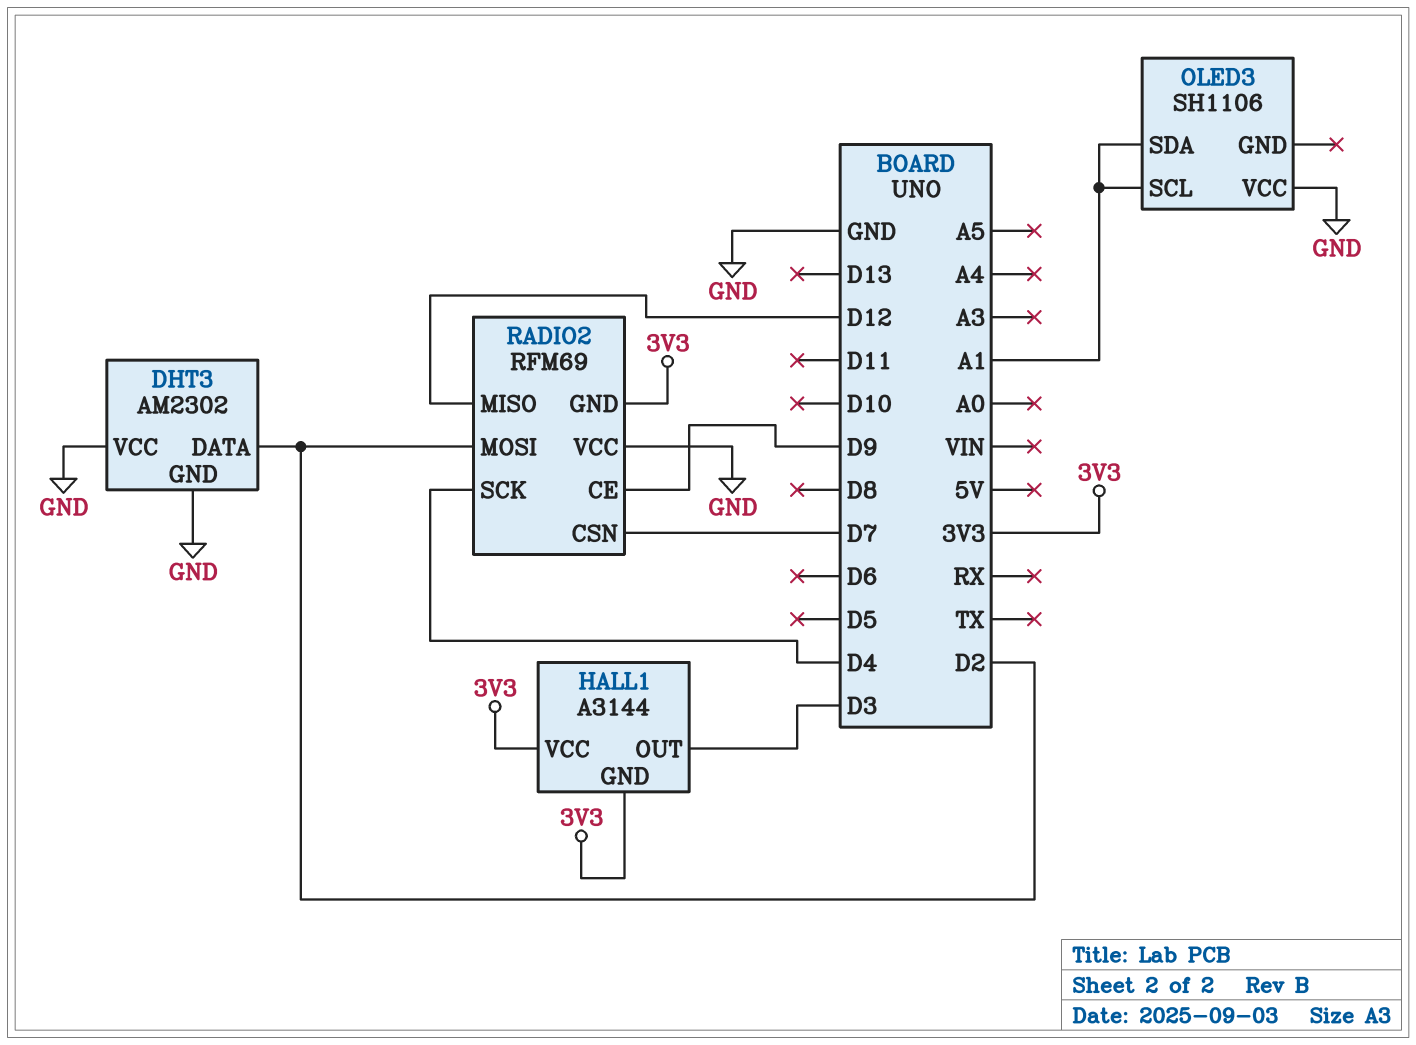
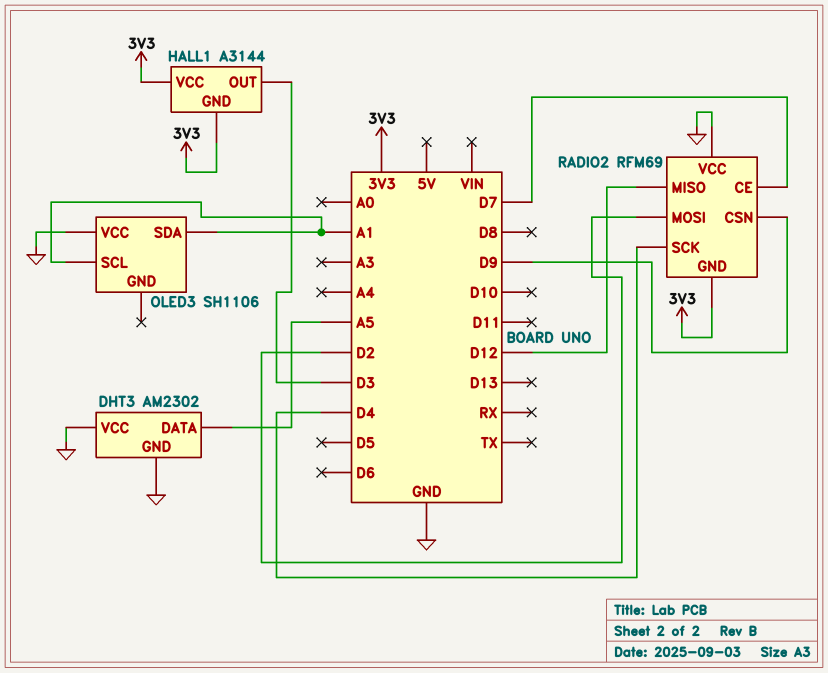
DHT3 pin DATA: D2 -> A5
RADIO2 pin CE: D9 -> D7
RADIO2 pin CSN: D7 -> D9

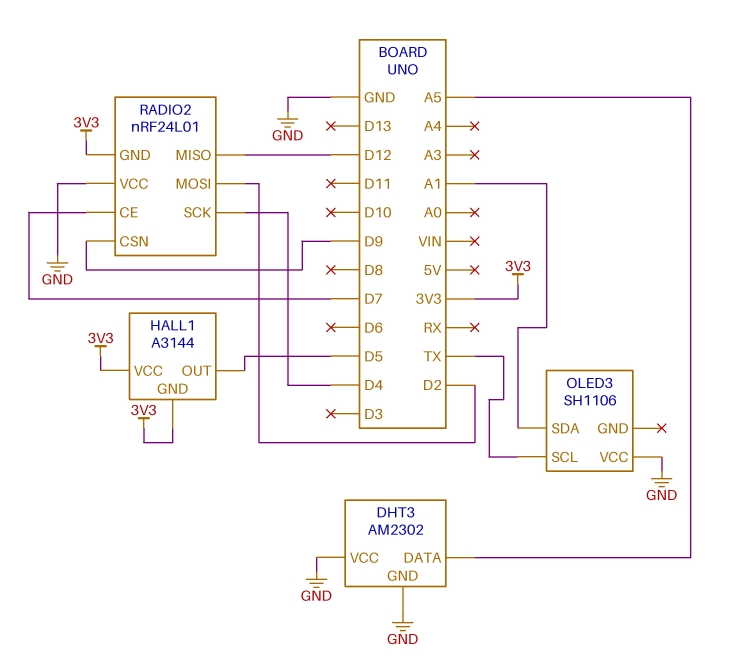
HALL1 pin OUT: D3 -> D5
OLED3 pin SCL: A1 -> TX
RADIO2: RFM69 -> nRF24L01

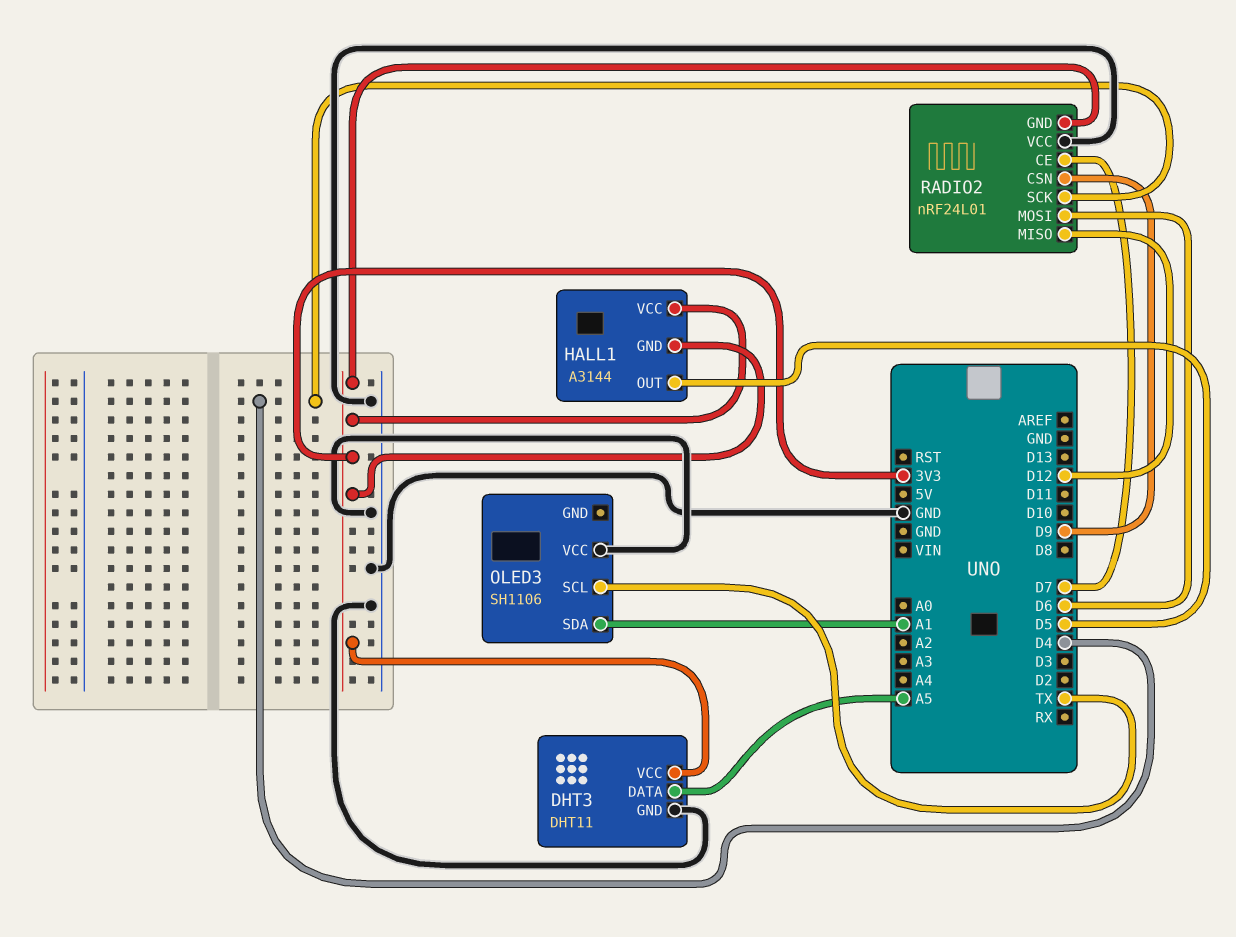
DHT3: AM2302 -> DHT11
DHT3 pin VCC: GND -> 3V3
RADIO2 pin MOSI: D2 -> D6

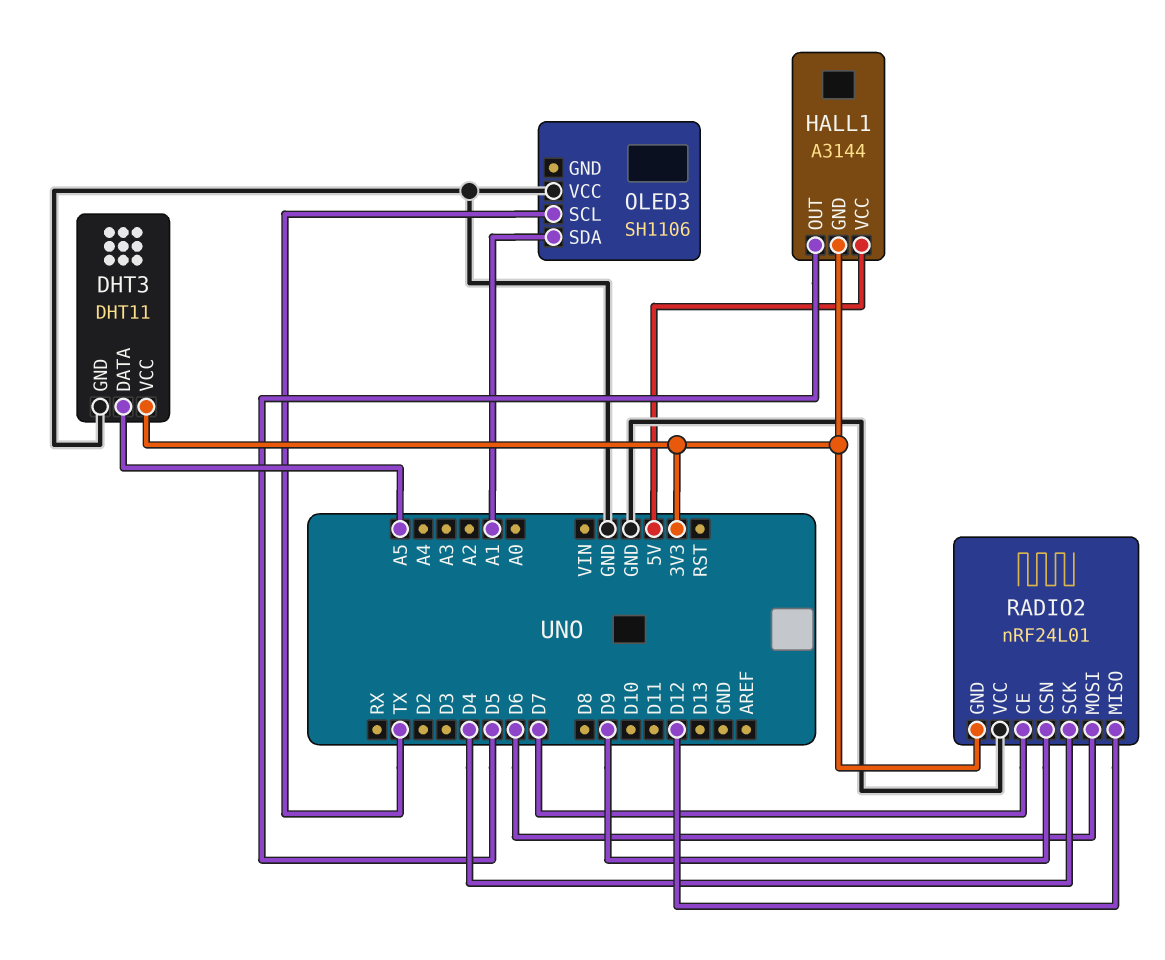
HALL1 pin VCC: 3V3 -> 5V

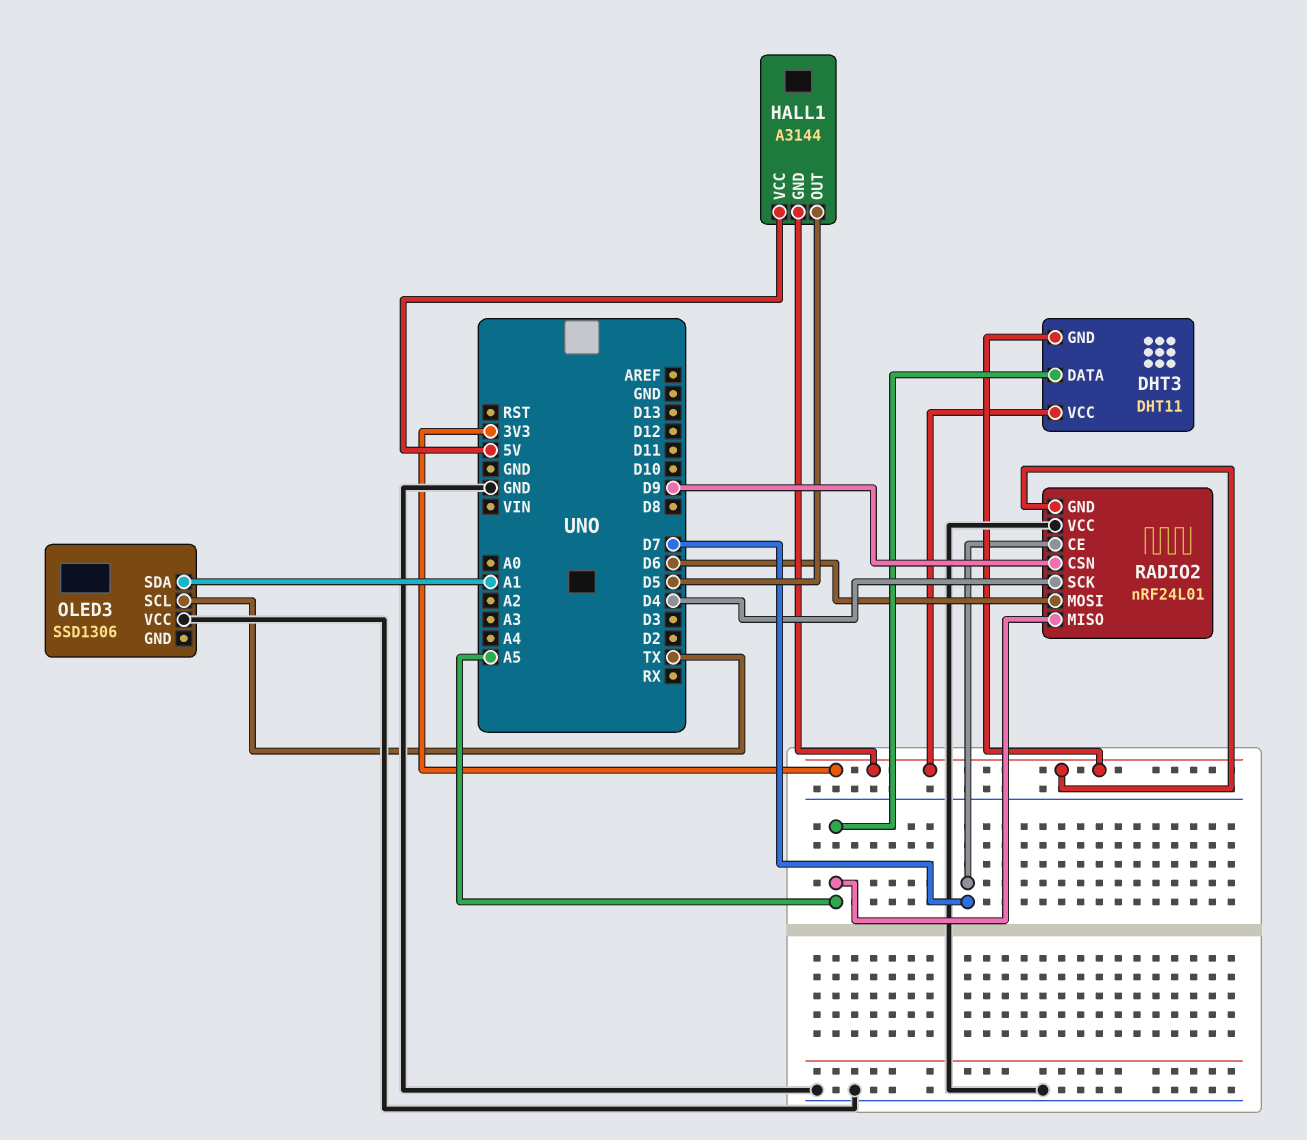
DHT3 pin GND: GND -> 3V3
OLED3: SH1106 -> SSD1306
RADIO2 pin MISO: D12 -> A5

